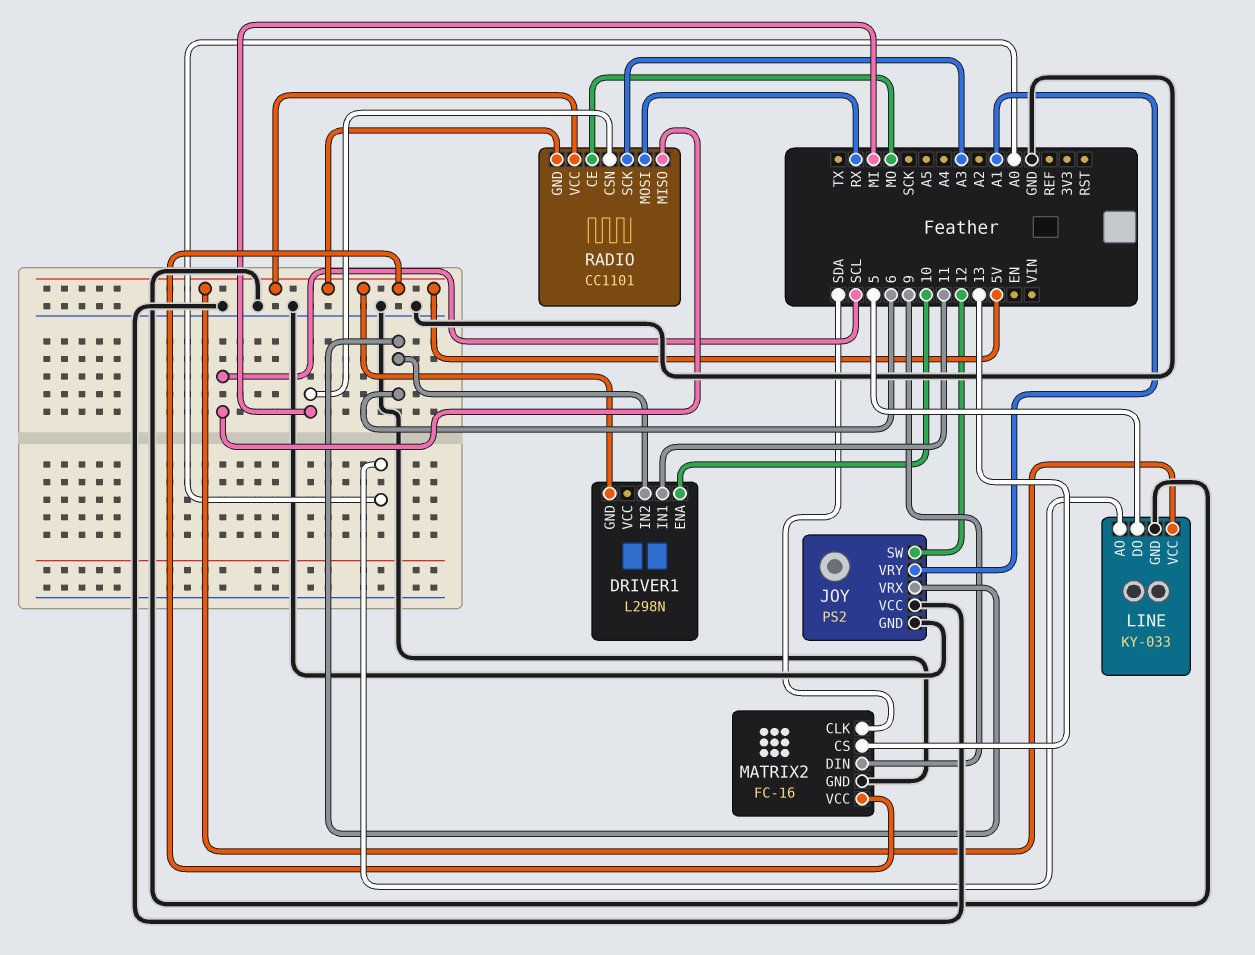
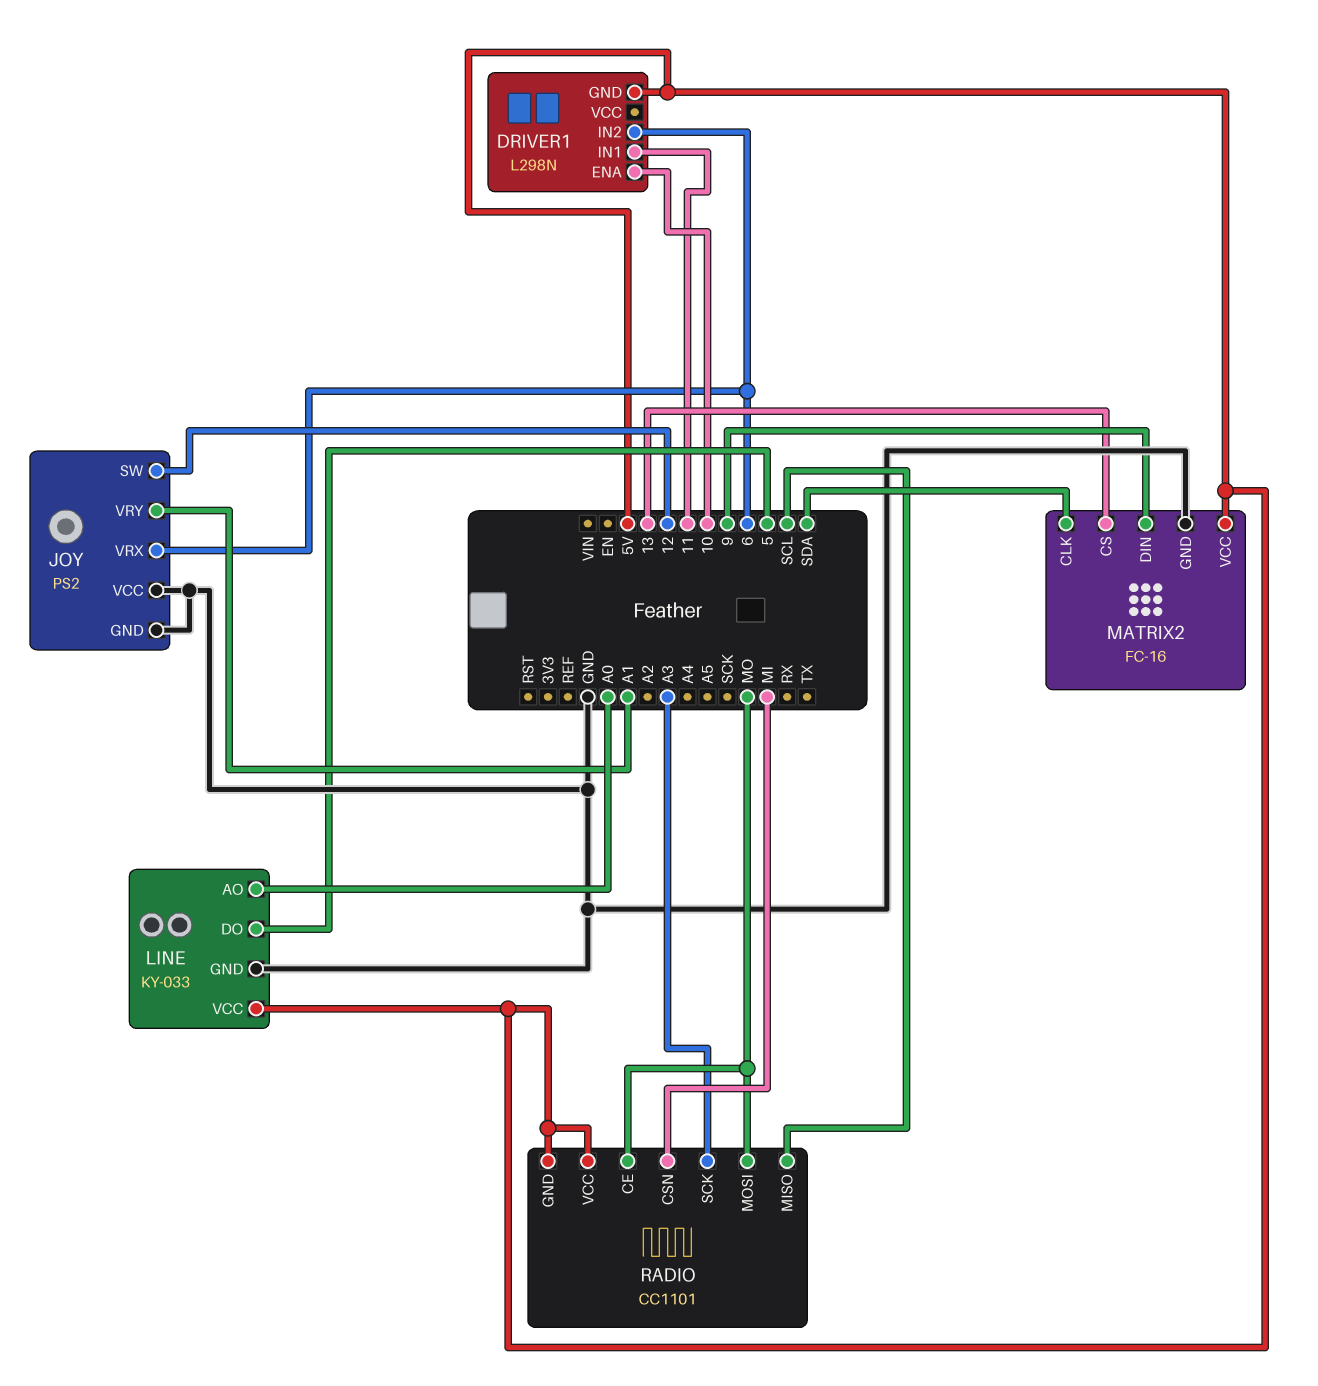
RADIO pin MOSI: RX -> MO

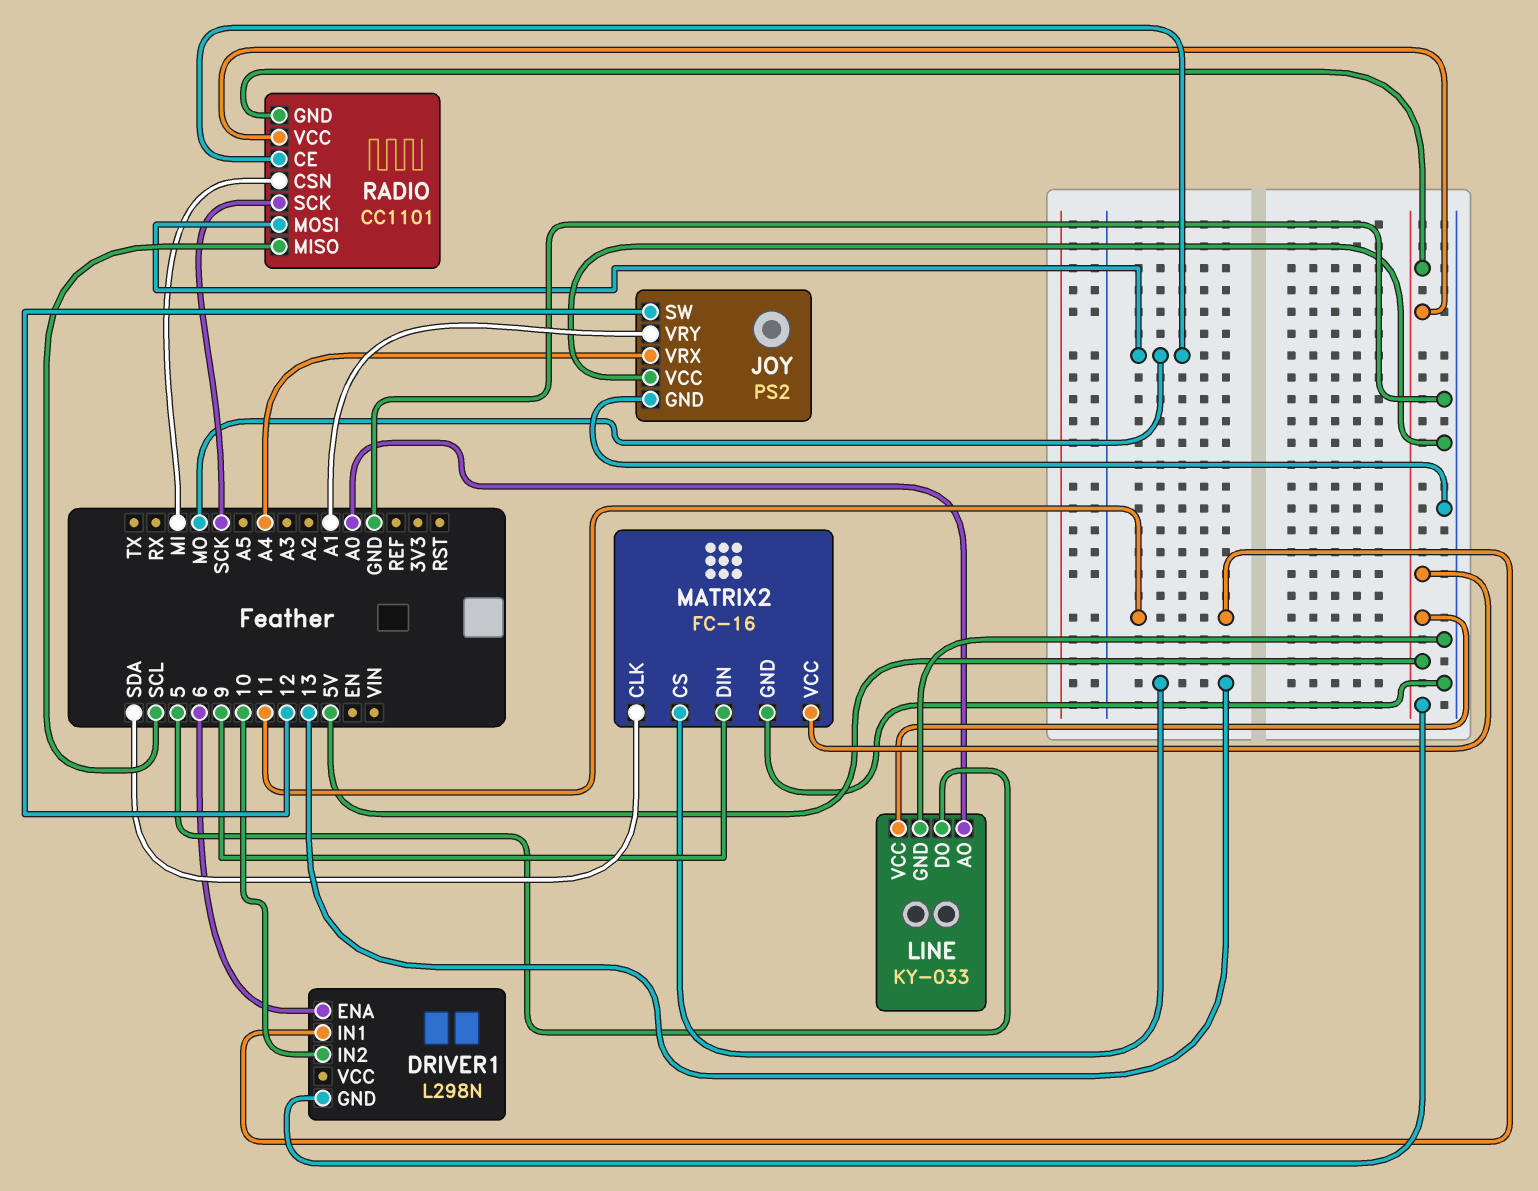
DRIVER1 pin ENA: 10 -> 6
DRIVER1 pin IN2: 6 -> 10
JOY pin VRX: 6 -> A4
RADIO pin SCK: A3 -> SCK

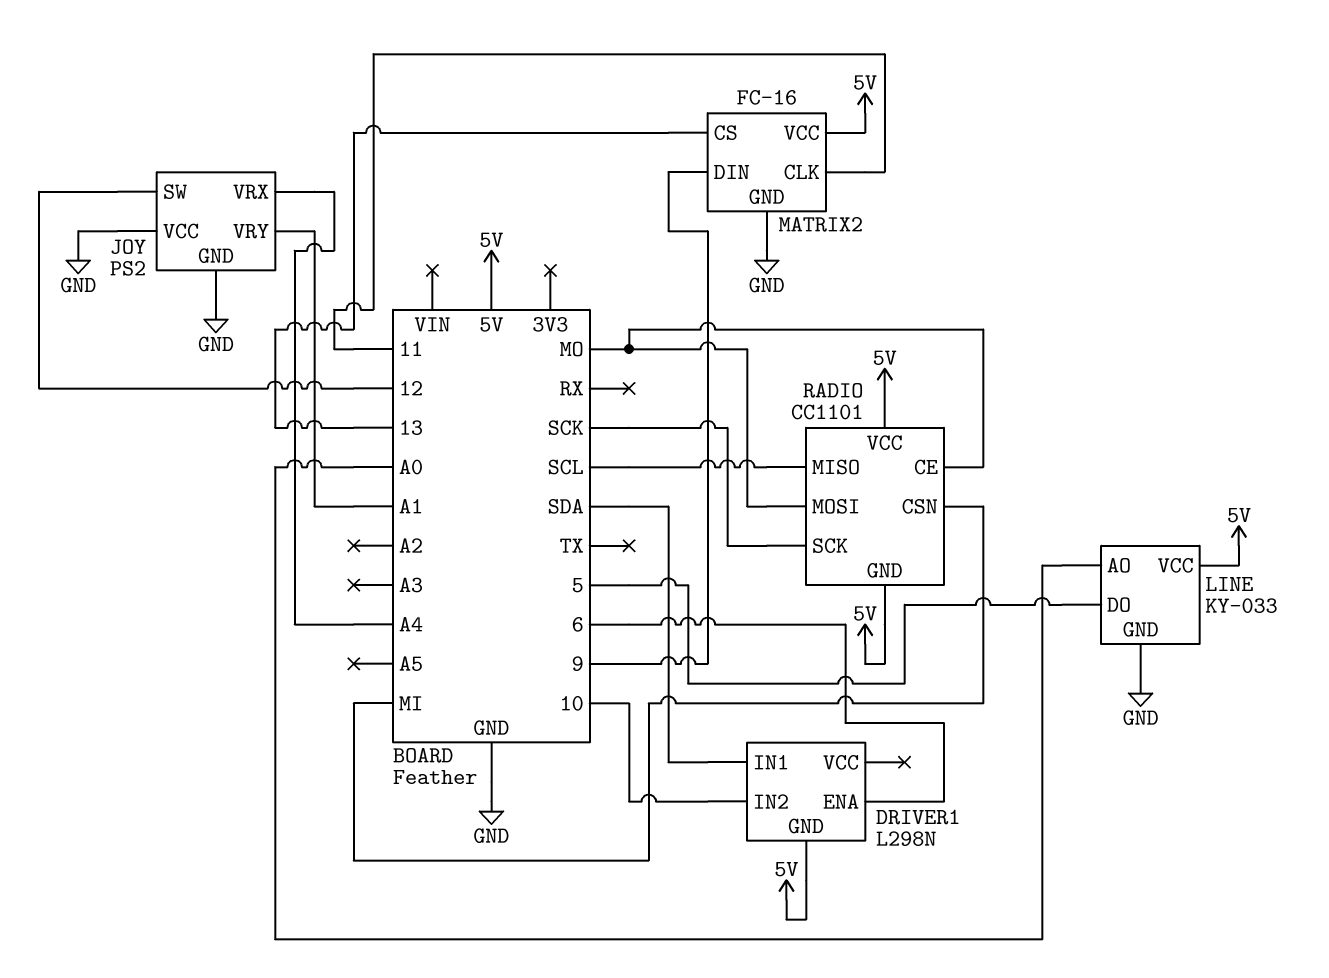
DRIVER1 pin IN1: 11 -> SDA
MATRIX2 pin CLK: SDA -> 11

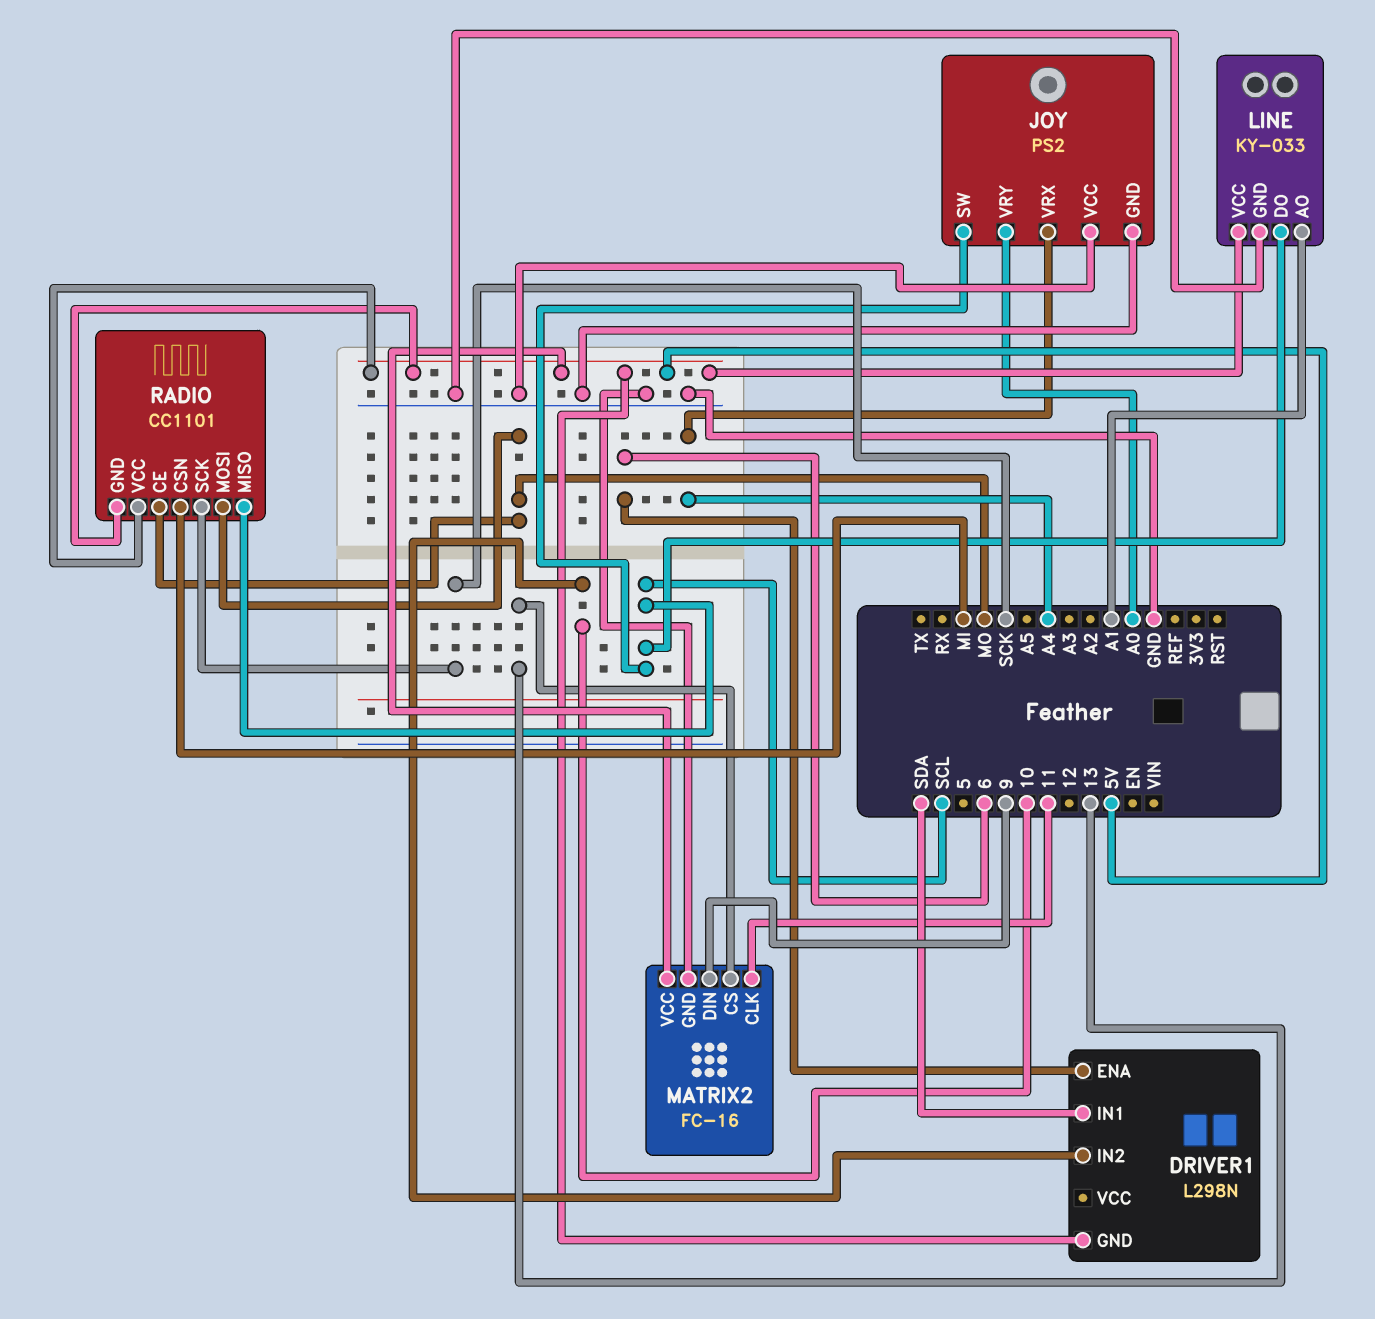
JOY pin SW: 12 -> SCL
JOY pin VRY: A1 -> A0
LINE pin AO: A0 -> A1
LINE pin DO: 5 -> SCL

